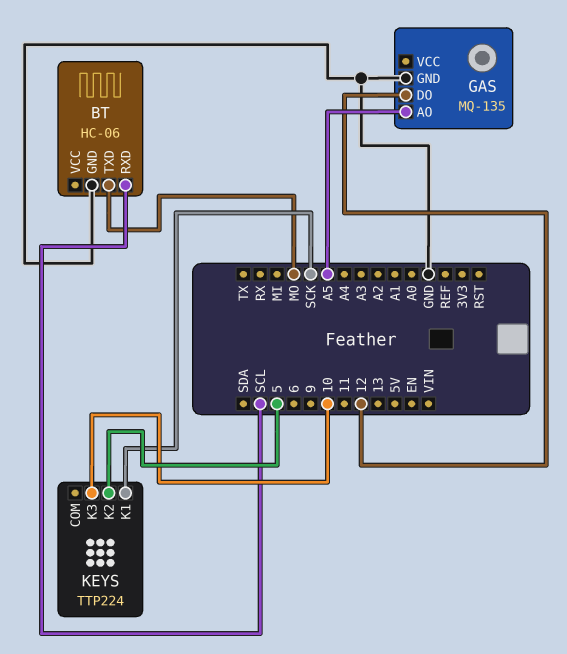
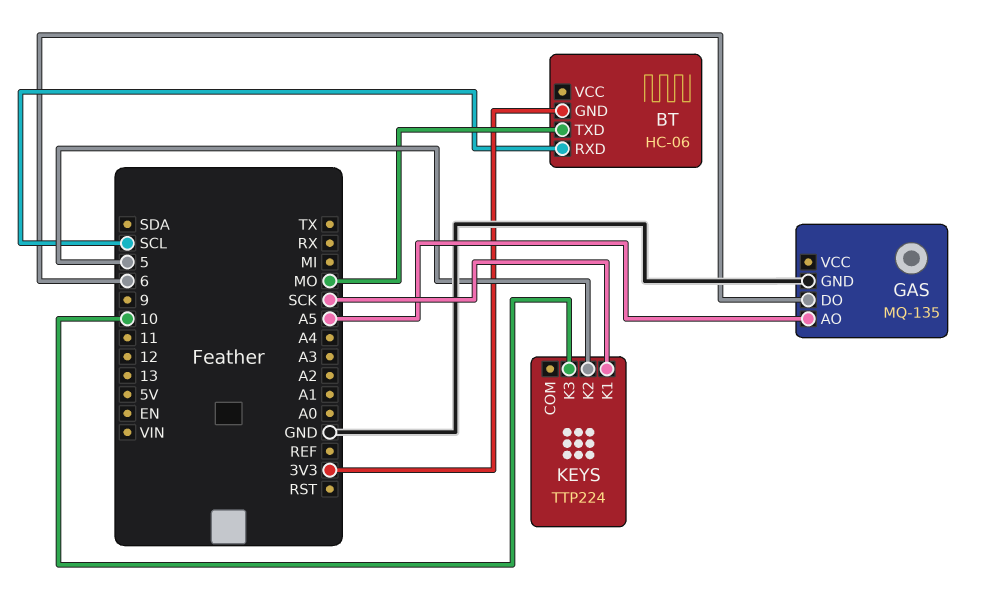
BT pin GND: GND -> 3V3
GAS pin DO: 12 -> 6

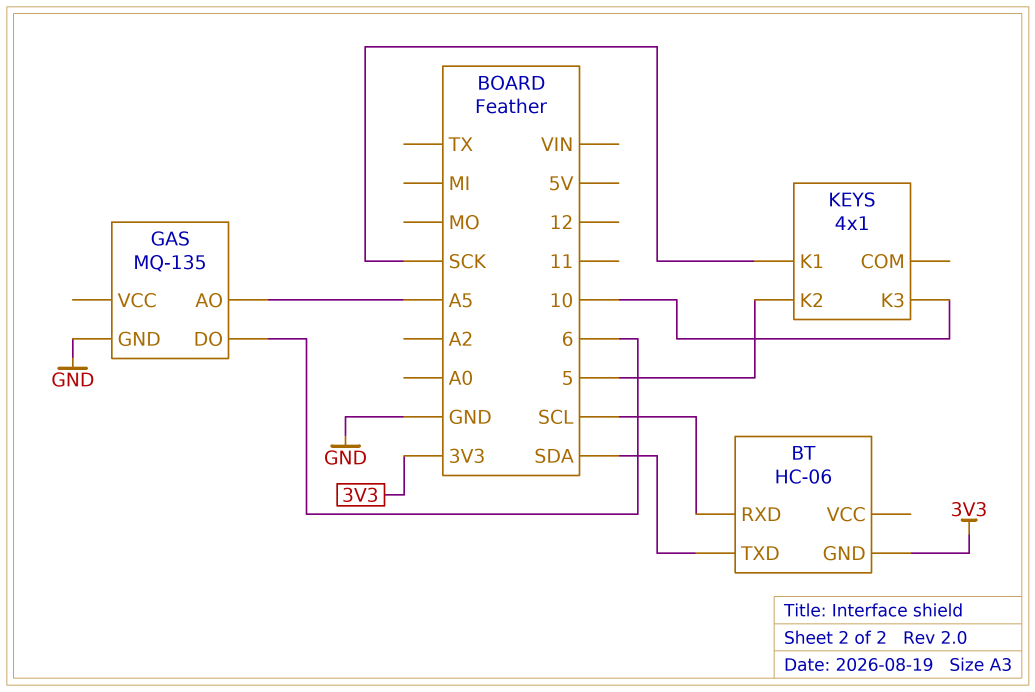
BT pin TXD: MO -> SDA
KEYS: TTP224 -> 4x1

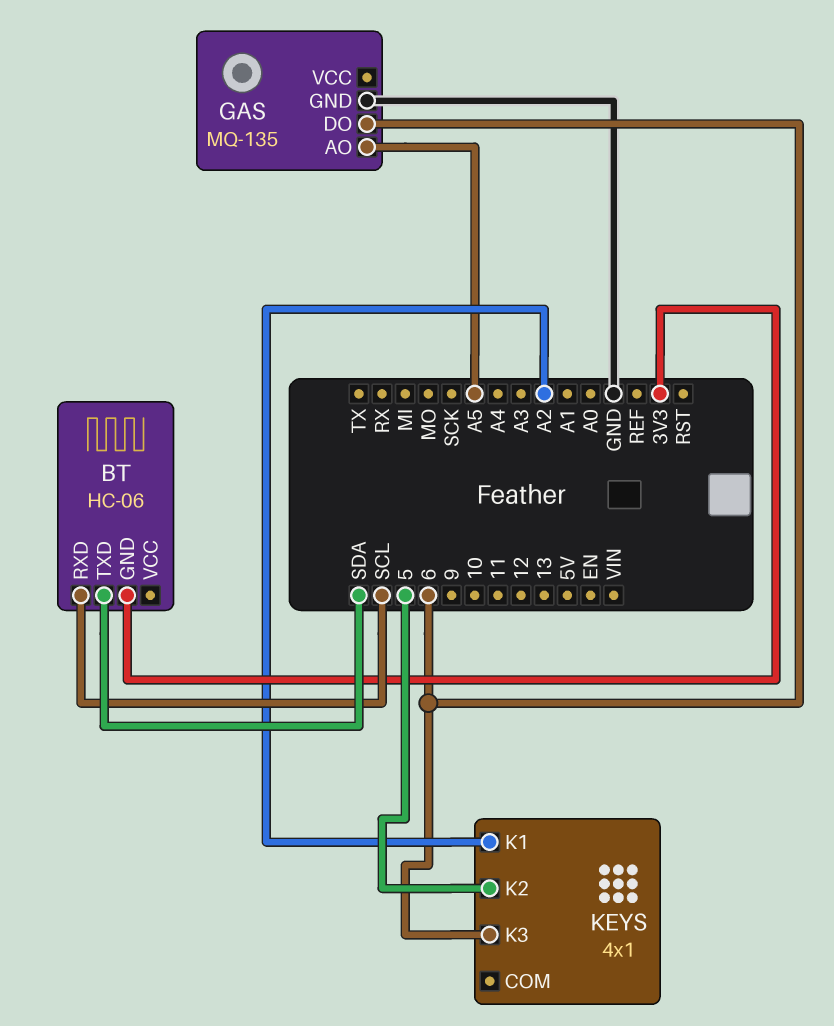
KEYS pin K1: SCK -> A2
KEYS pin K3: 10 -> 6

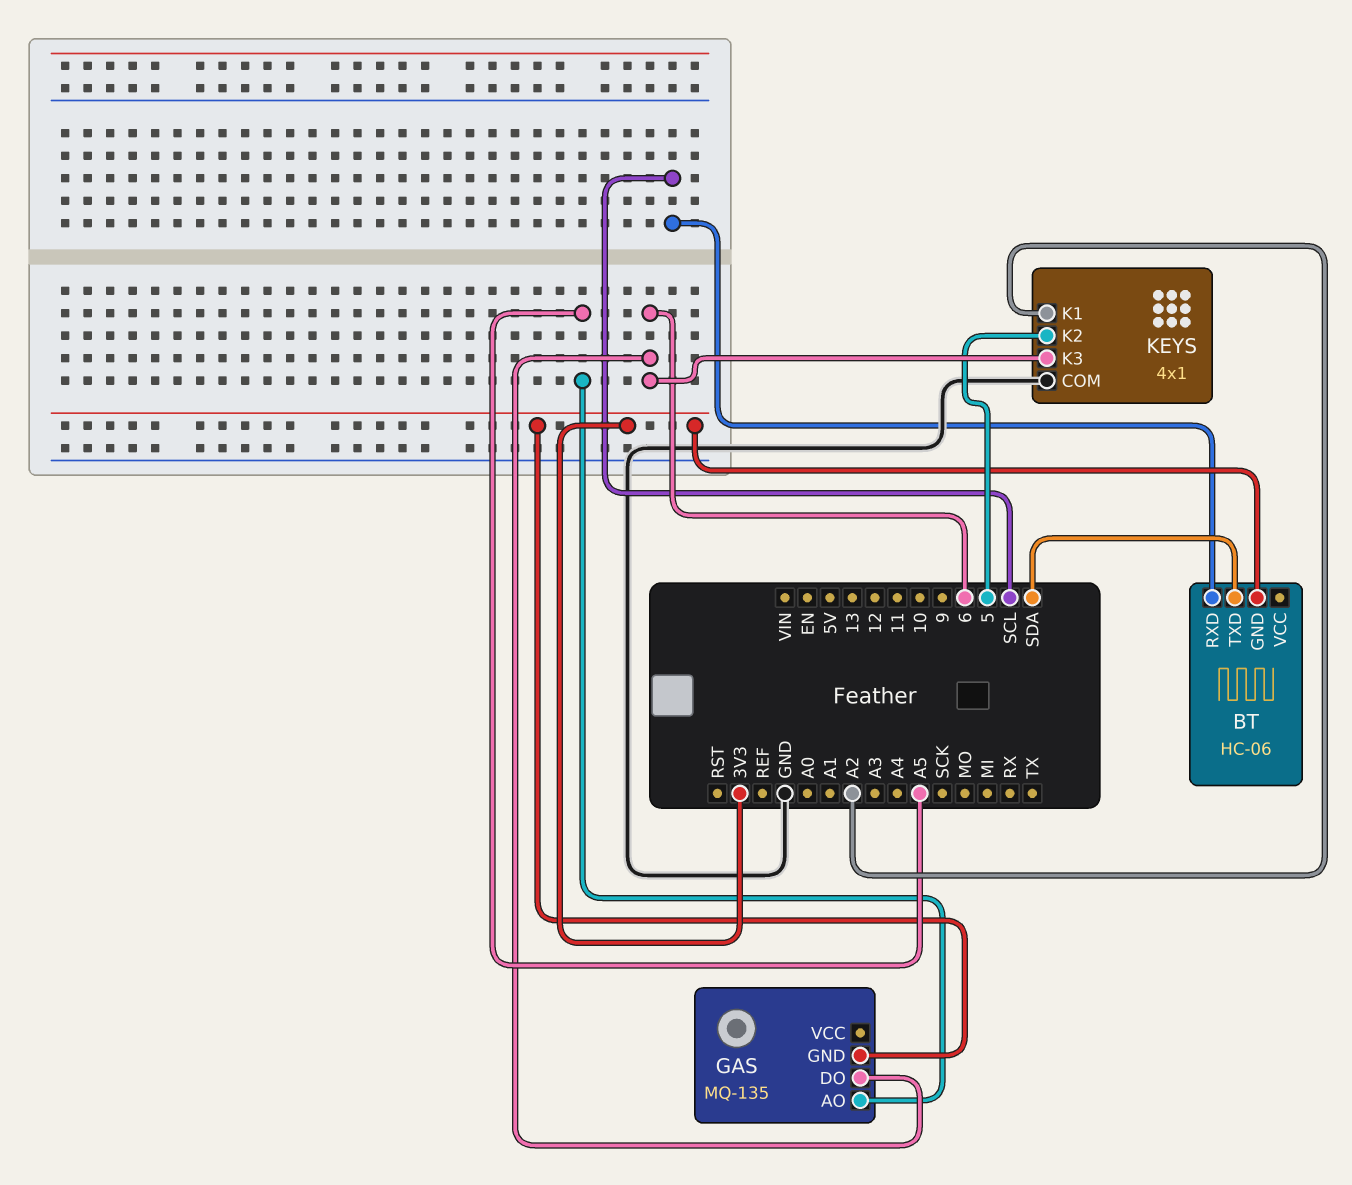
GAS pin GND: GND -> 3V3
KEYS pin COM: none -> GND

